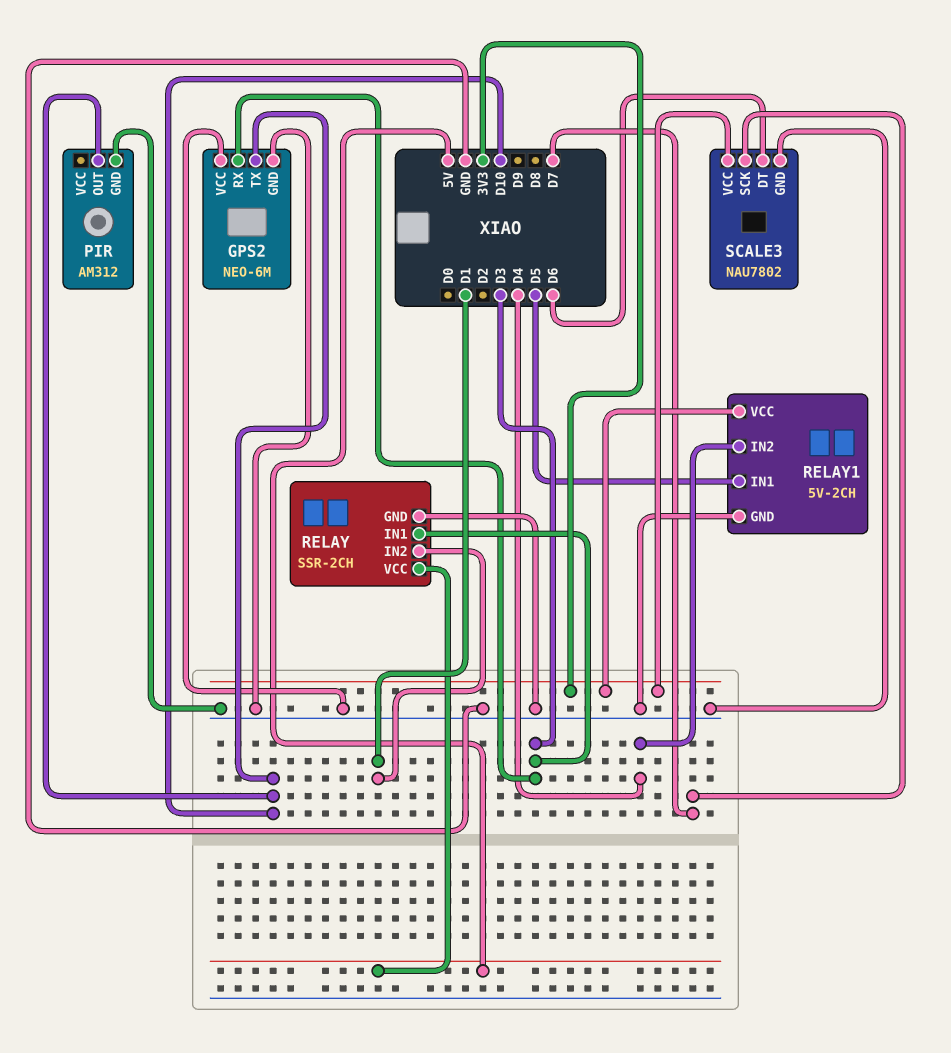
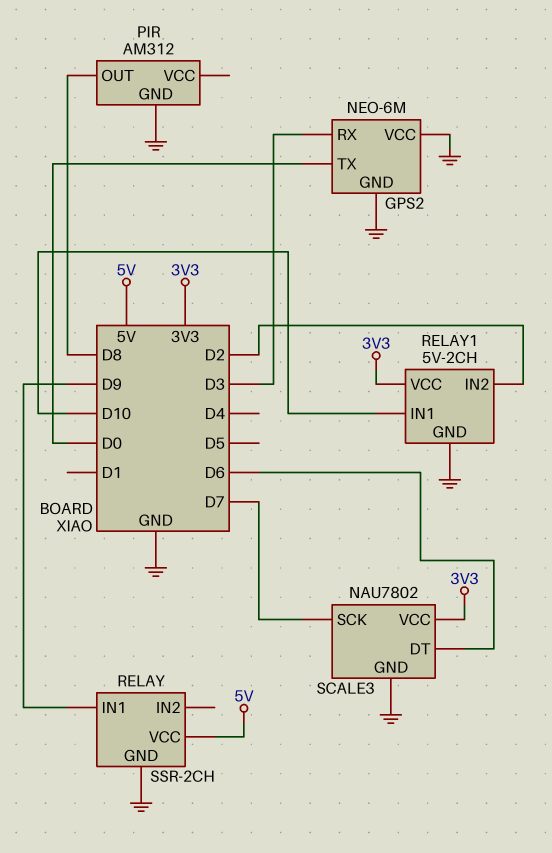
GPS2 pin TX: D10 -> D0
PIR pin OUT: D10 -> D8
RELAY pin IN1: D3 -> D9
RELAY pin IN2: D1 -> none
RELAY1 pin IN1: D5 -> D10
RELAY1 pin IN2: D4 -> D2

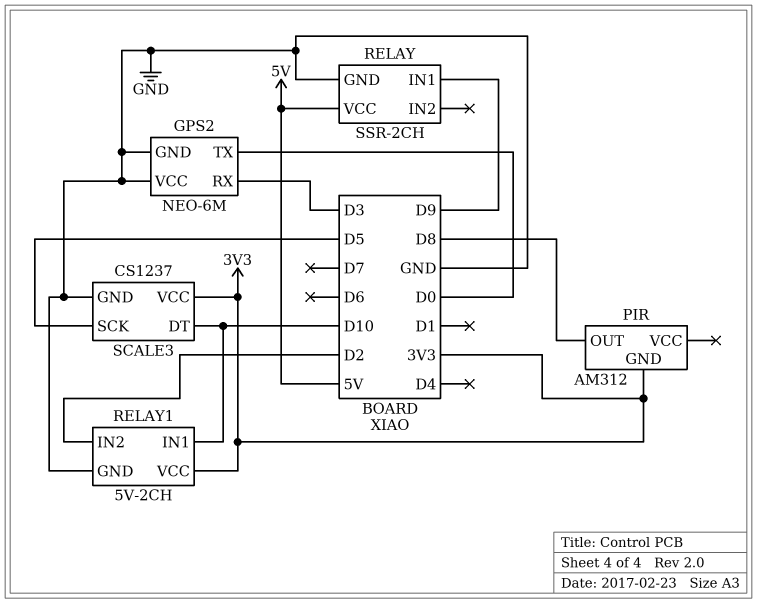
PIR pin GND: GND -> 3V3
SCALE3: NAU7802 -> CS1237
SCALE3 pin DT: D6 -> D10
SCALE3 pin SCK: D7 -> D5

